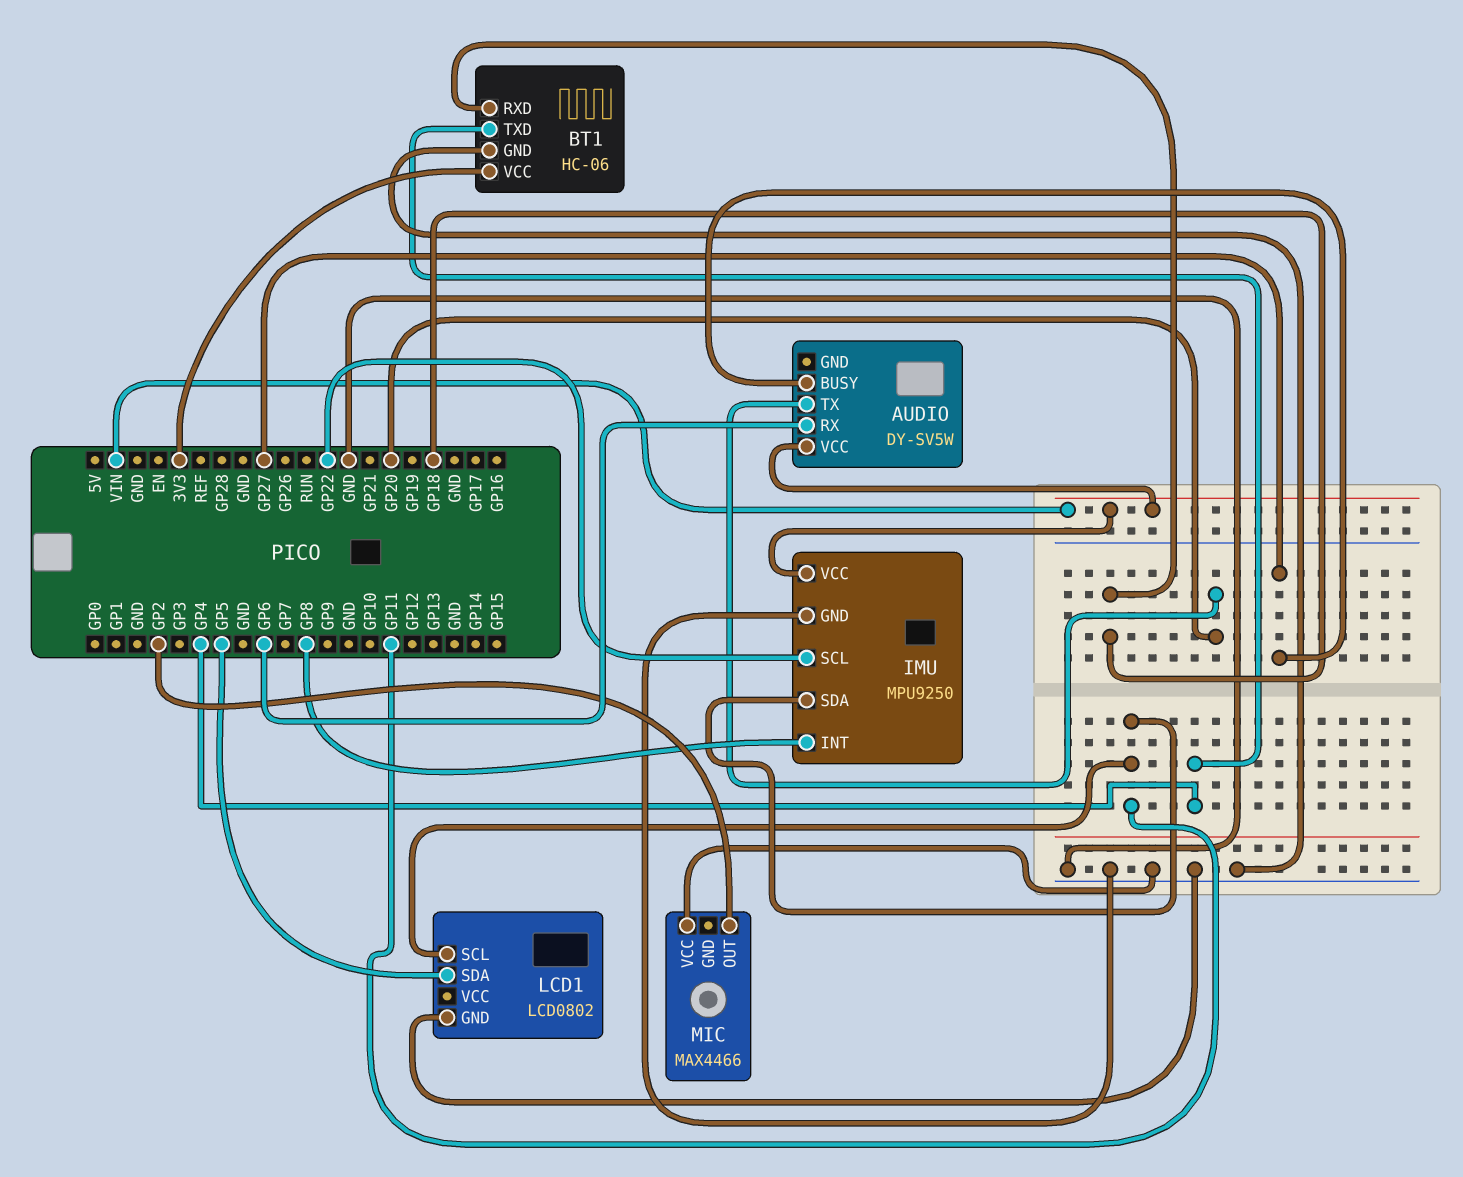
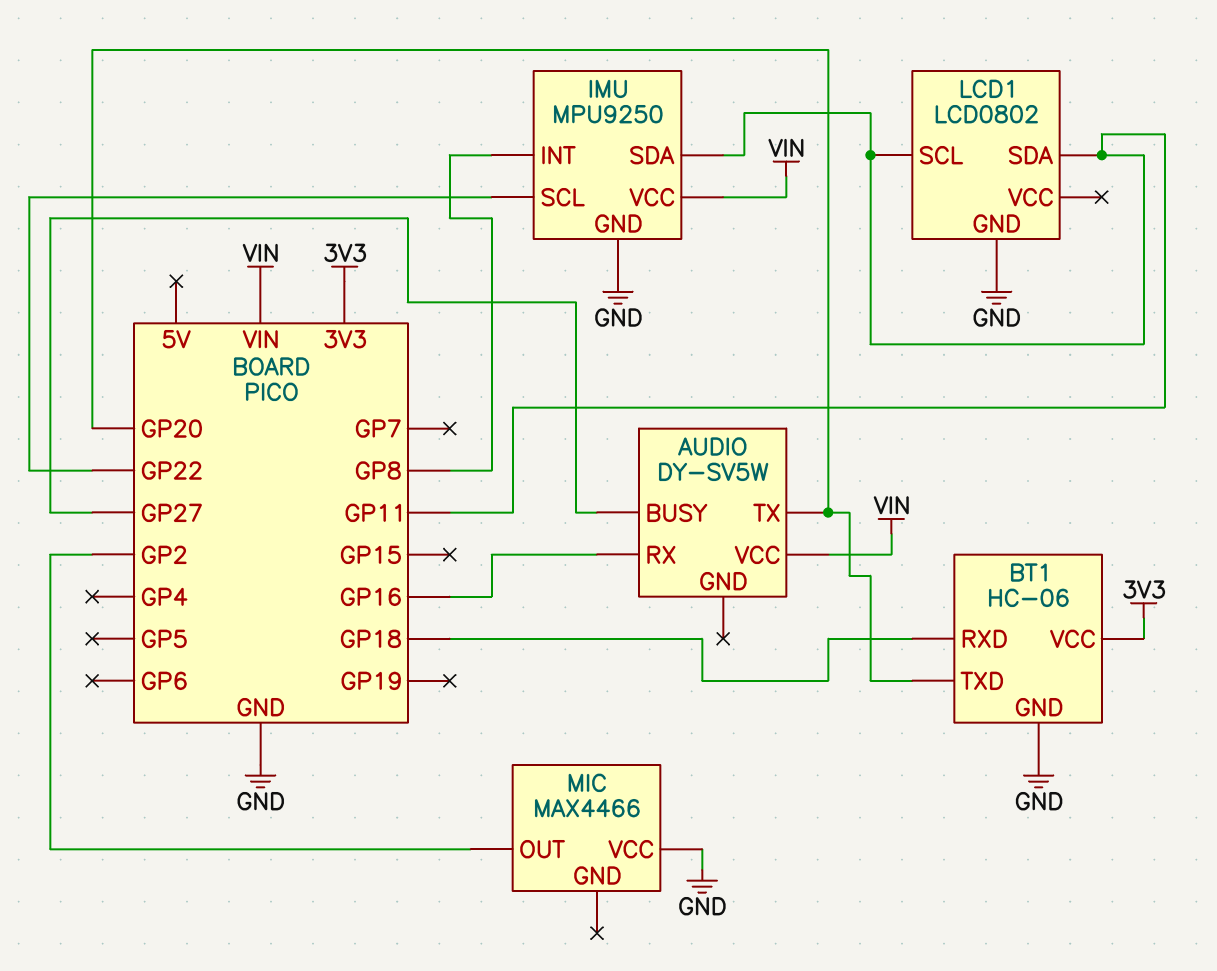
AUDIO pin RX: GP6 -> GP16
BT1 pin TXD: GP4 -> GP20
LCD1 pin SDA: GP5 -> GP11

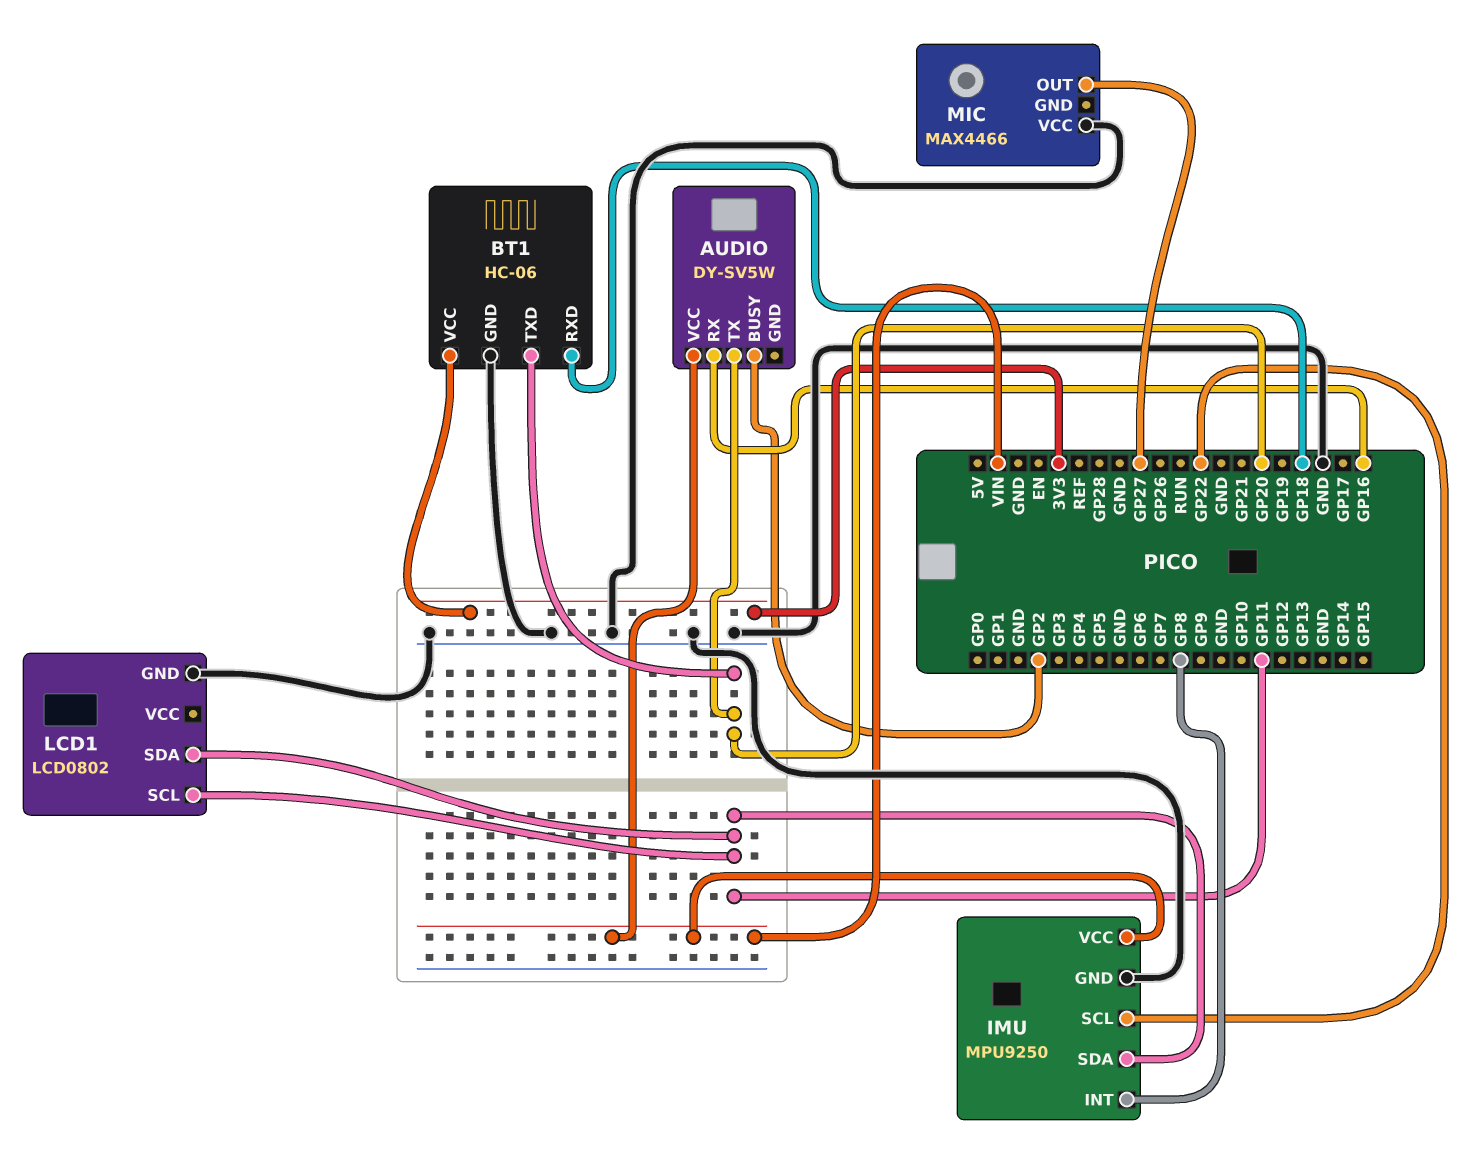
AUDIO pin BUSY: GP27 -> GP2
MIC pin OUT: GP2 -> GP27

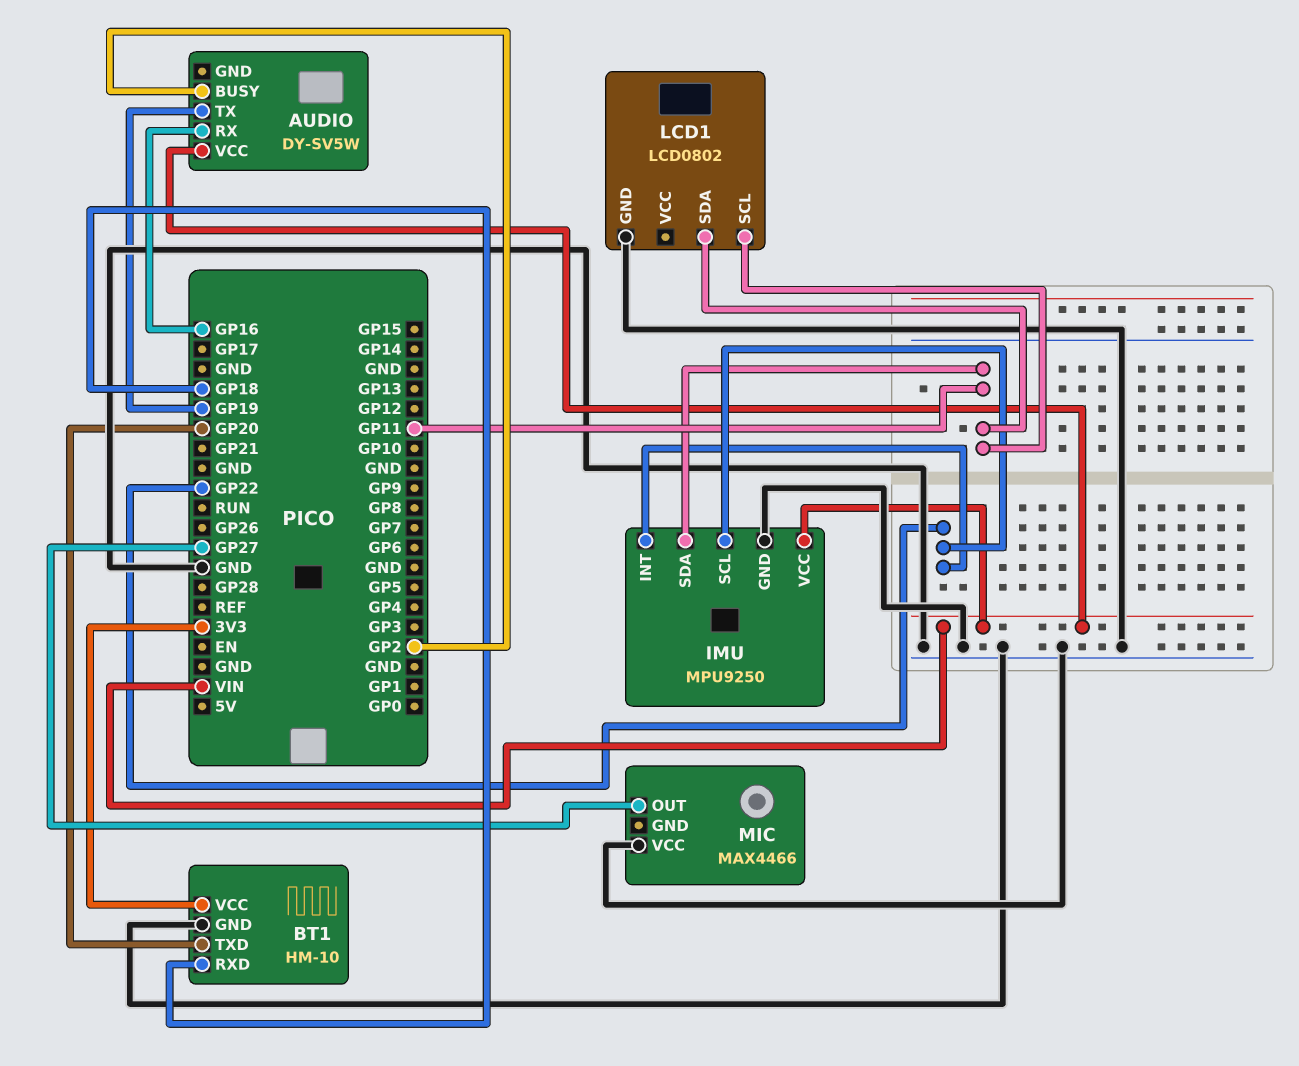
AUDIO pin TX: GP20 -> GP19
BT1: HC-06 -> HM-10
IMU pin INT: GP8 -> GP22

